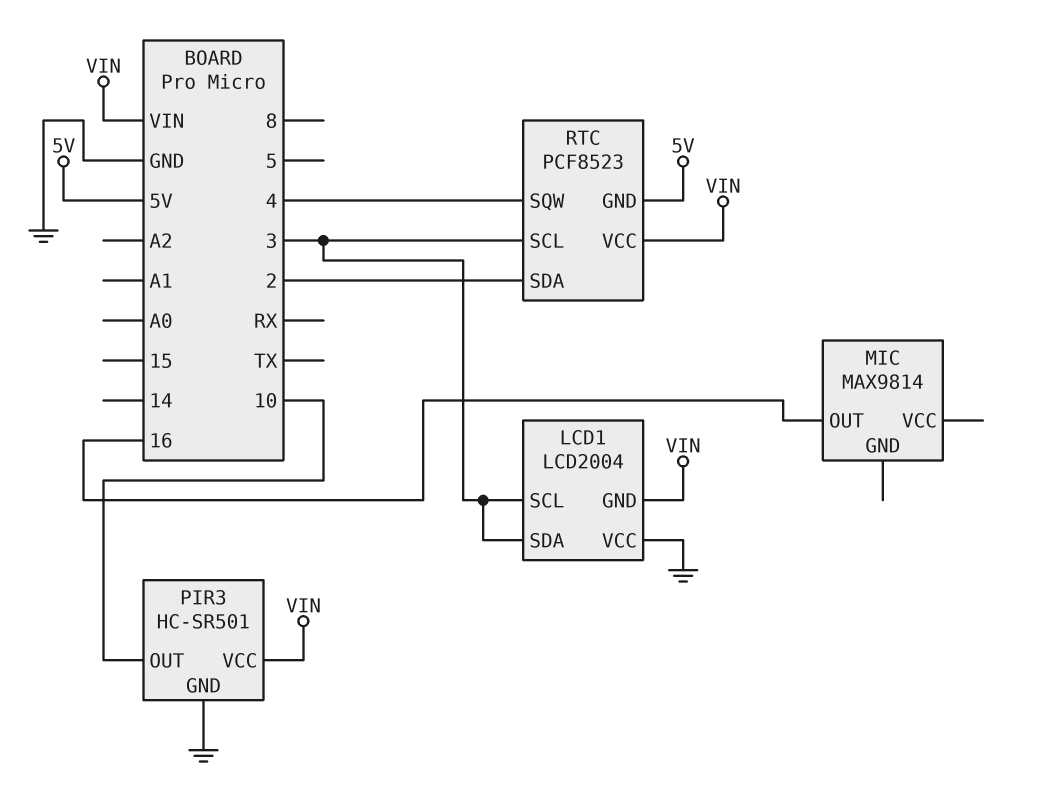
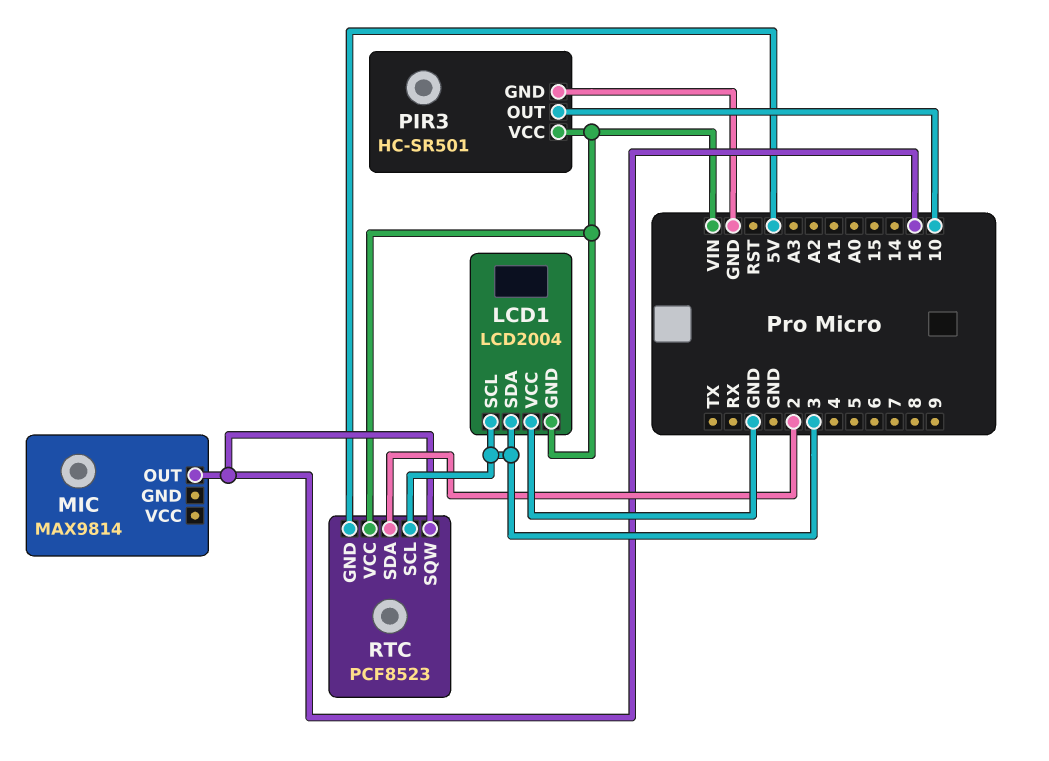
RTC pin SQW: 4 -> 16

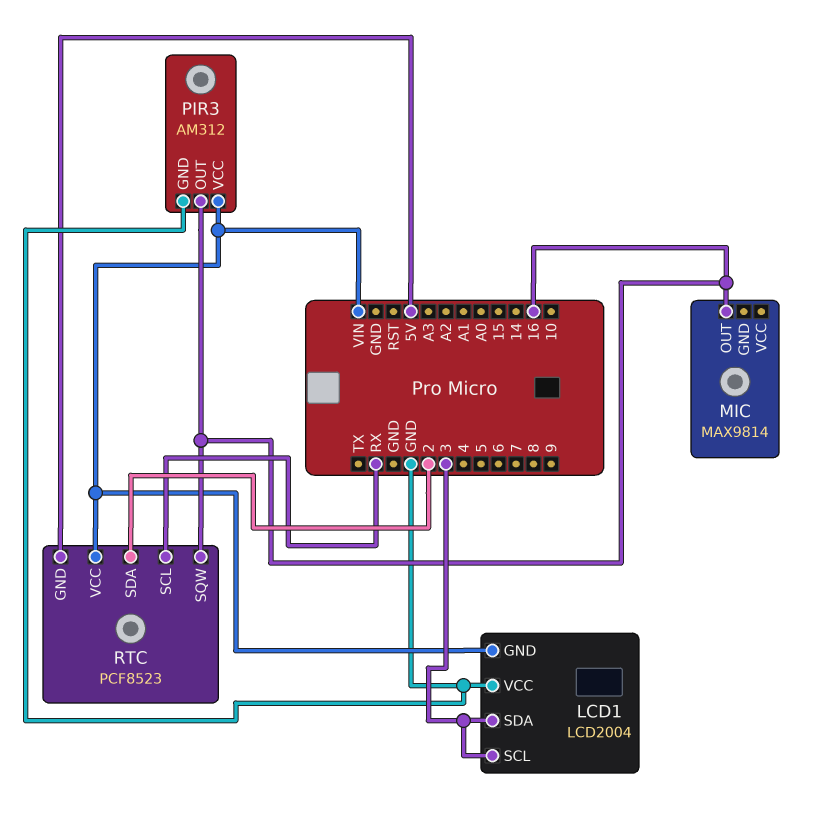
PIR3: HC-SR501 -> AM312
PIR3 pin OUT: 10 -> 16
RTC pin SCL: 3 -> RX

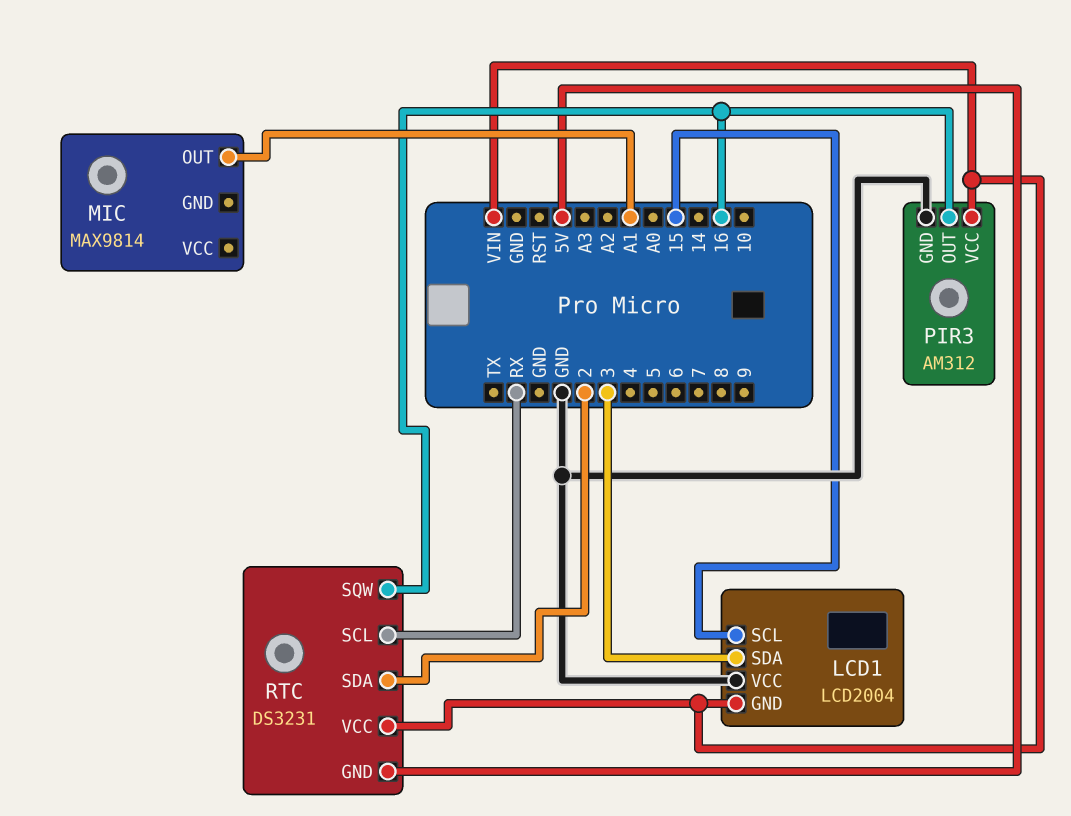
LCD1 pin SCL: 3 -> 15
MIC pin OUT: 16 -> A1
RTC: PCF8523 -> DS3231

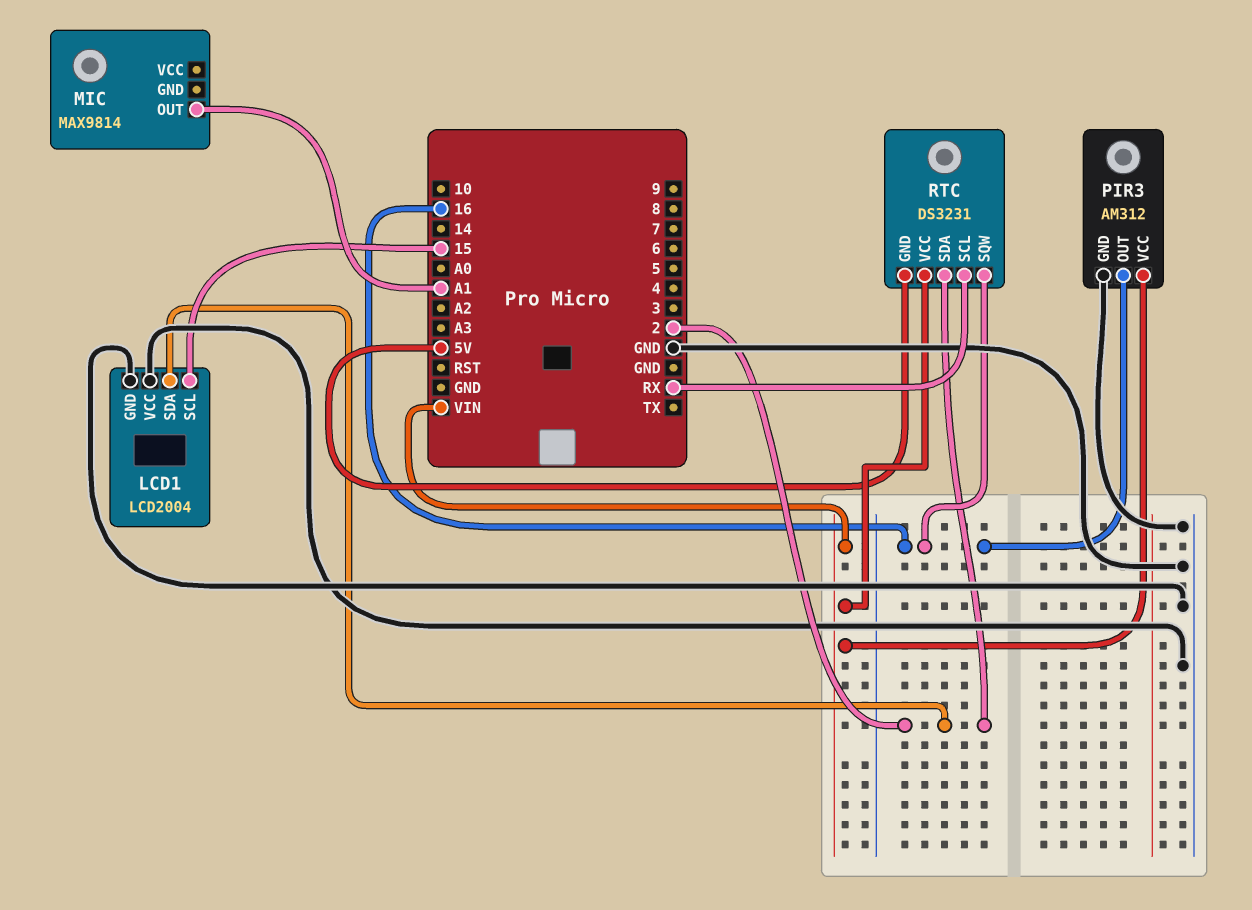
LCD1 pin GND: VIN -> GND
LCD1 pin SDA: 3 -> 2

